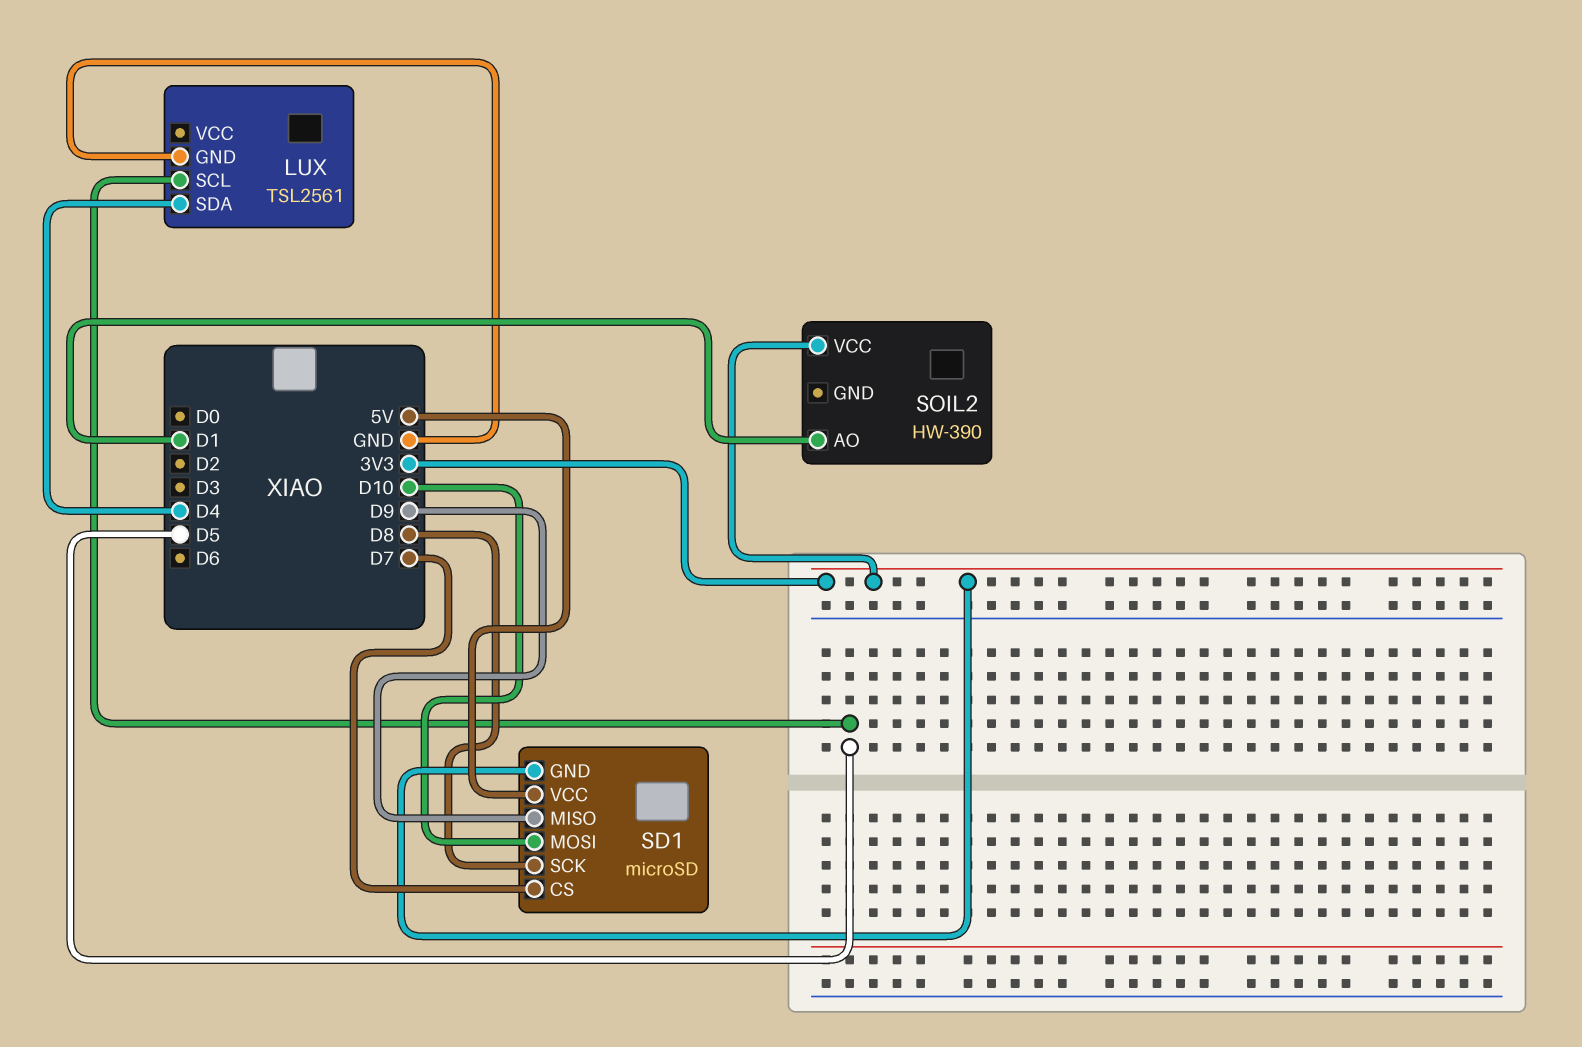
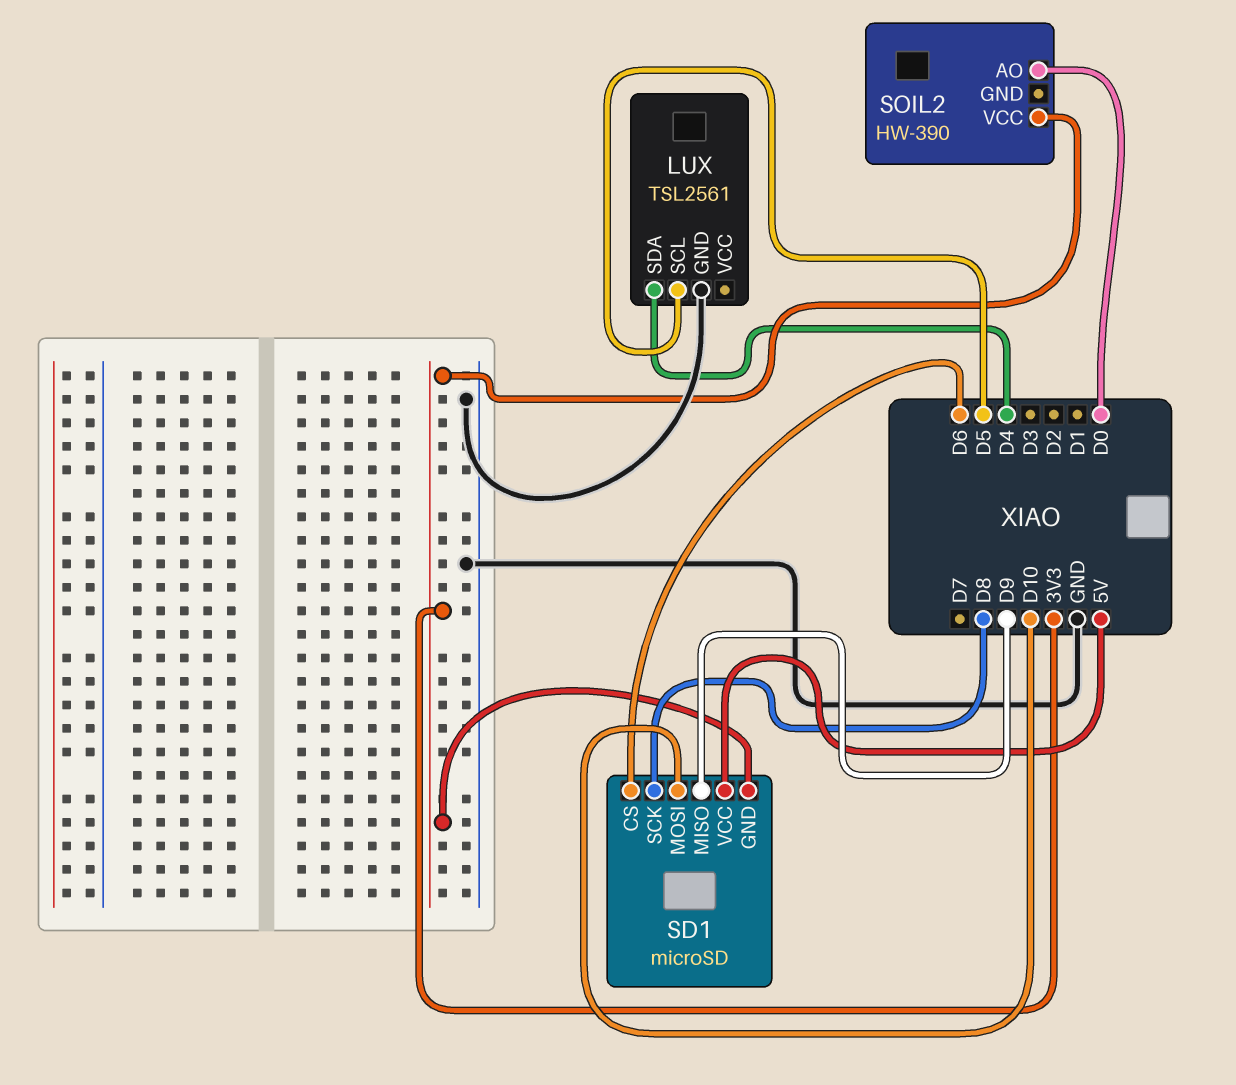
SD1 pin CS: D7 -> D6
SOIL2 pin AO: D1 -> D0

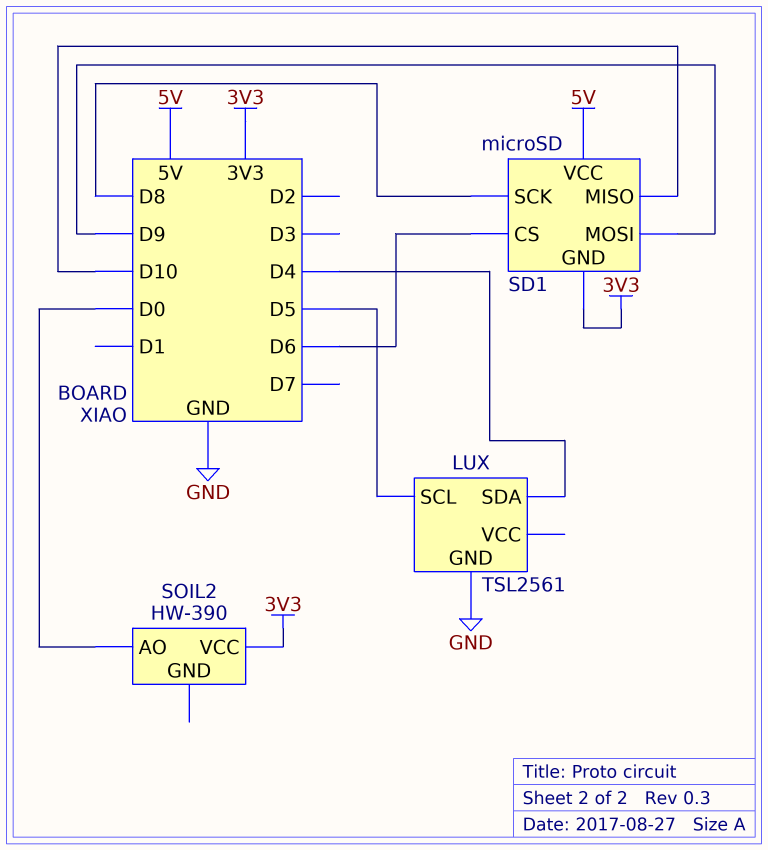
SD1 pin MISO: D9 -> D10
SD1 pin MOSI: D10 -> D9

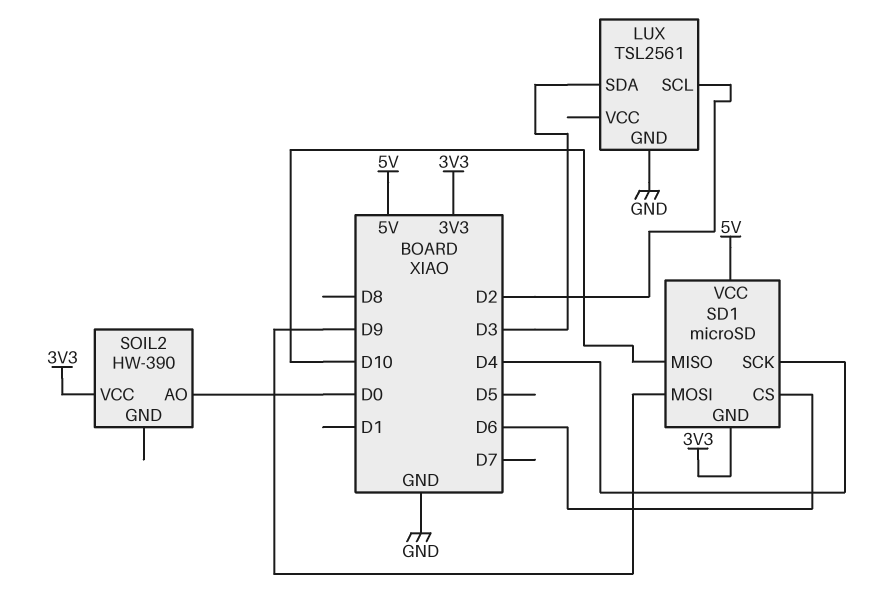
LUX pin SCL: D5 -> D2
LUX pin SDA: D4 -> D3
SD1 pin SCK: D8 -> D4

